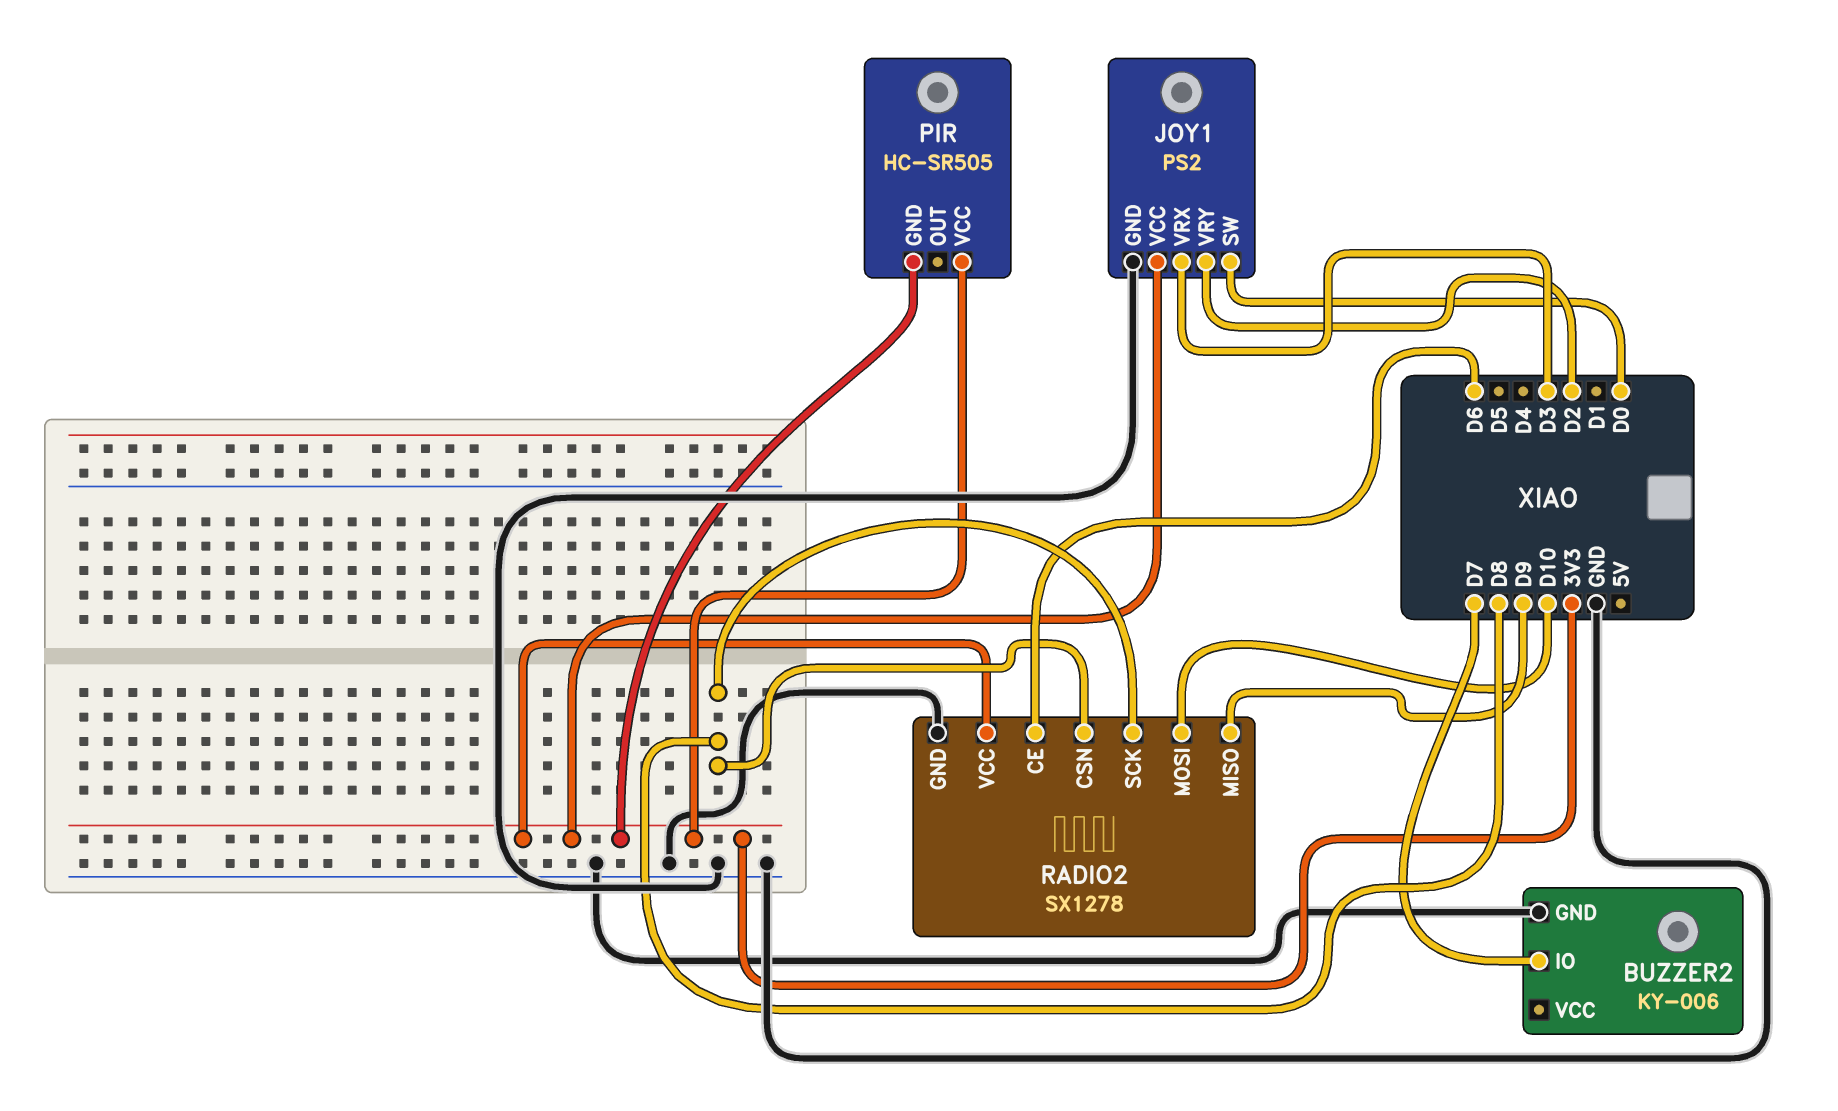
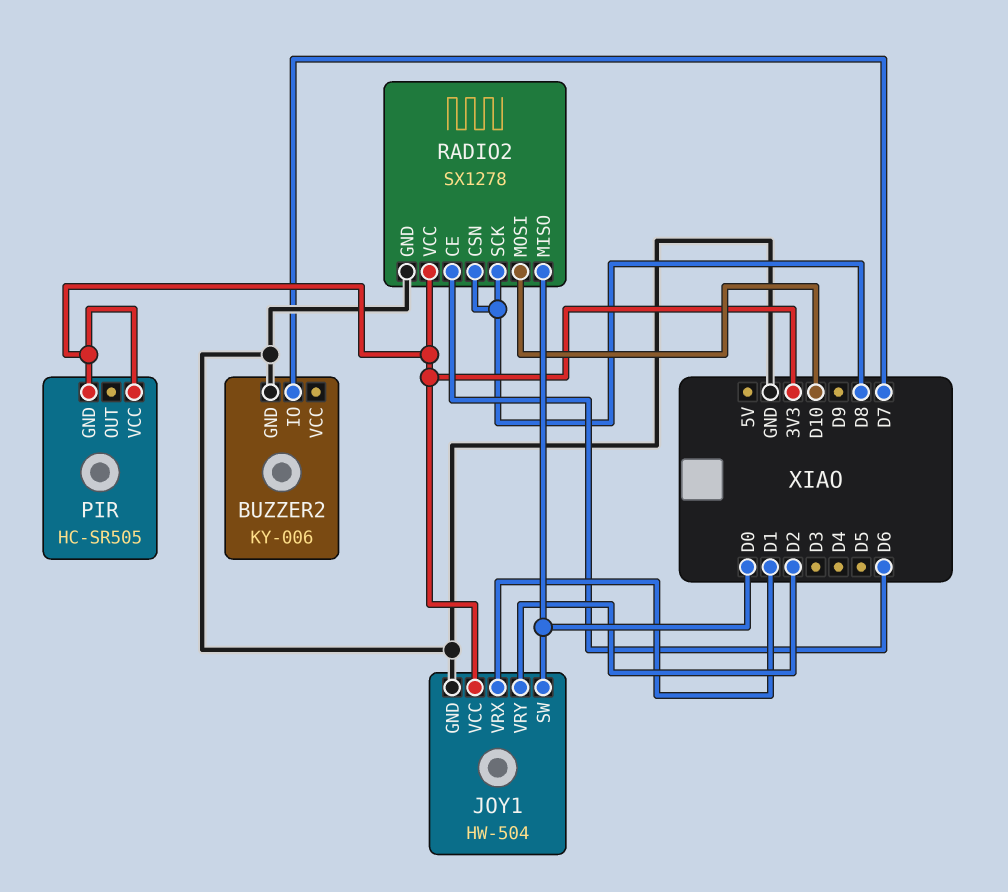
JOY1: PS2 -> HW-504
JOY1 pin VRX: D3 -> D1
RADIO2 pin MISO: D9 -> D0

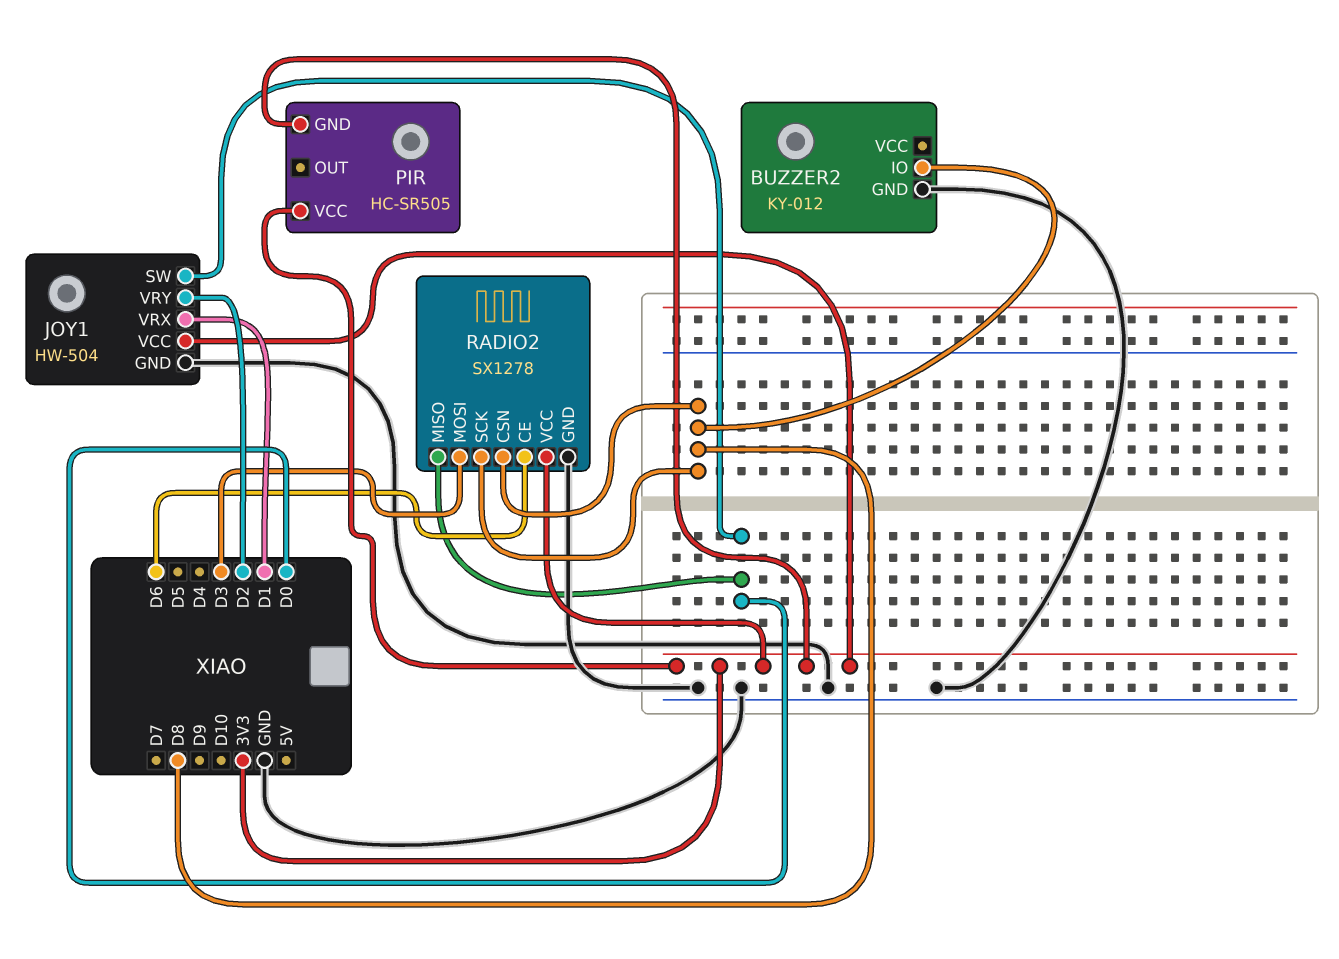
BUZZER2: KY-006 -> KY-012
BUZZER2 pin IO: D7 -> D8
RADIO2 pin MOSI: D10 -> D3

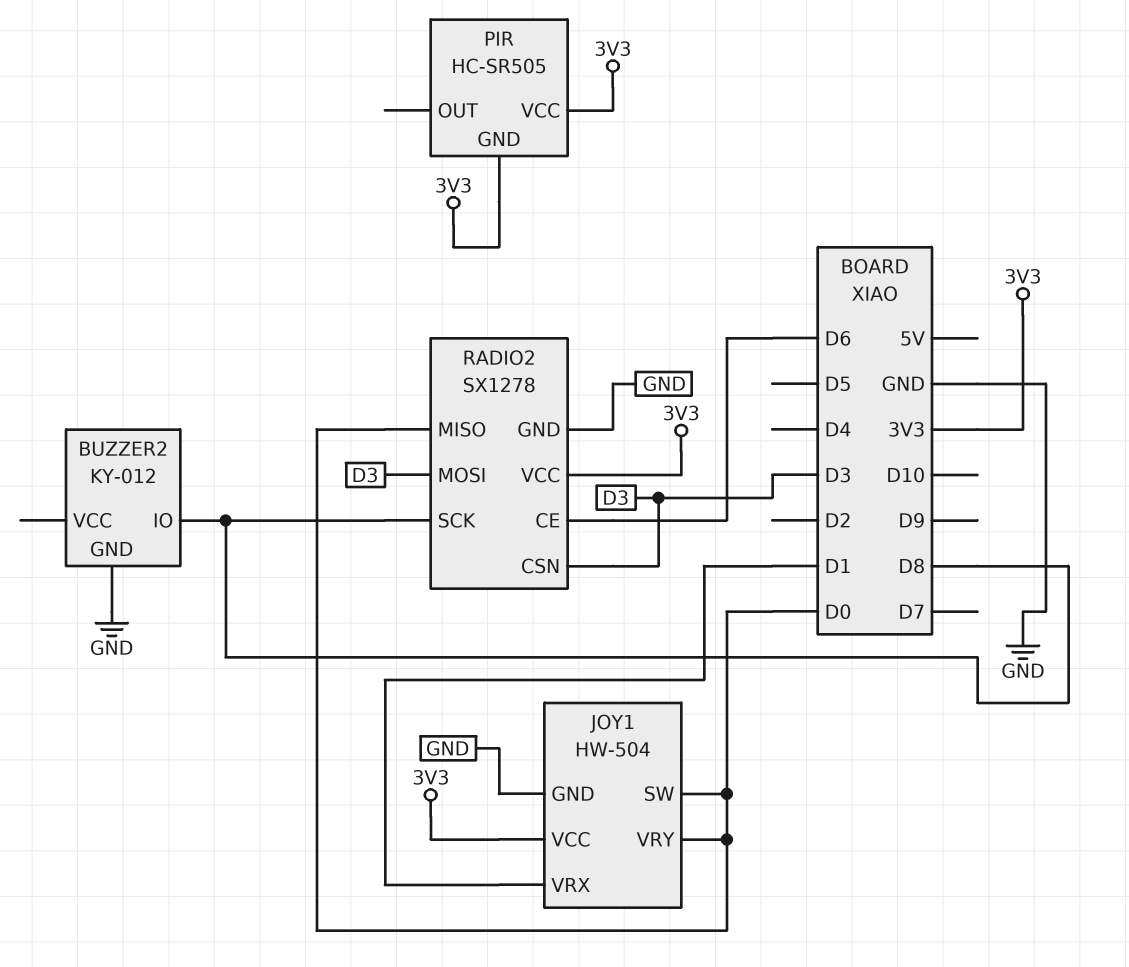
JOY1 pin VRY: D2 -> D0
RADIO2 pin CSN: D8 -> D3

